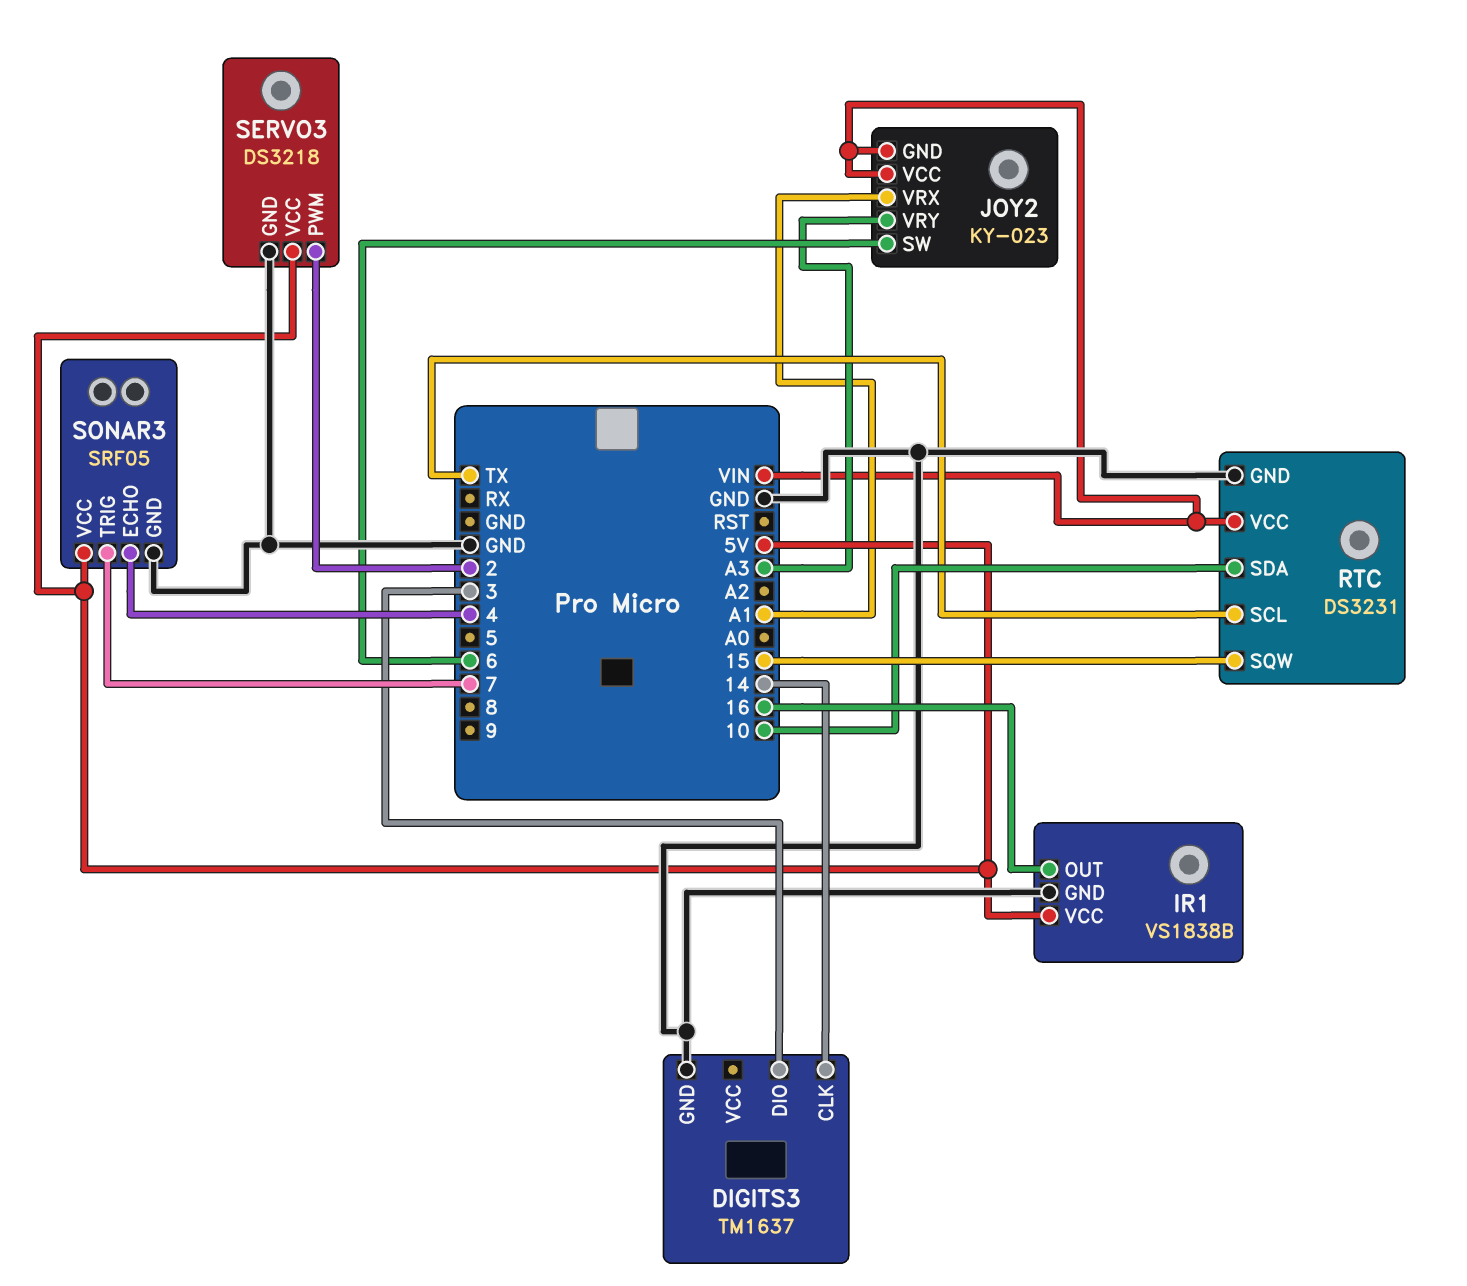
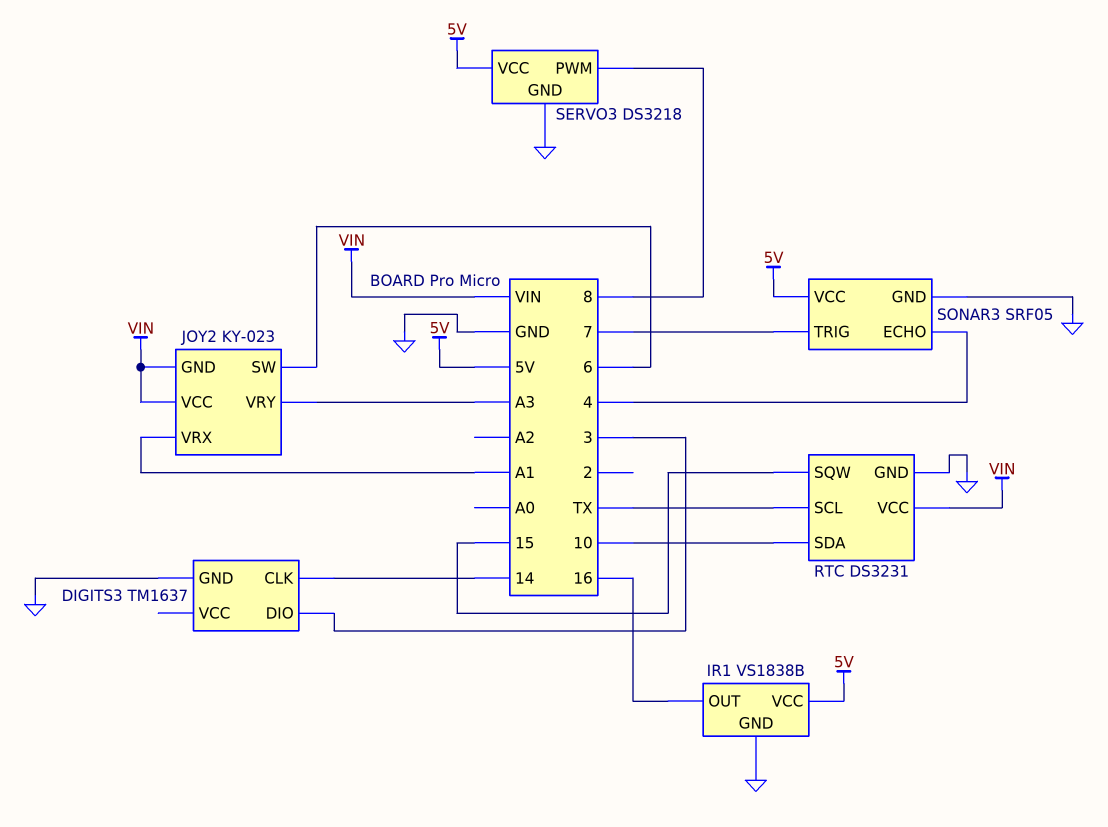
SERVO3 pin PWM: 2 -> 8

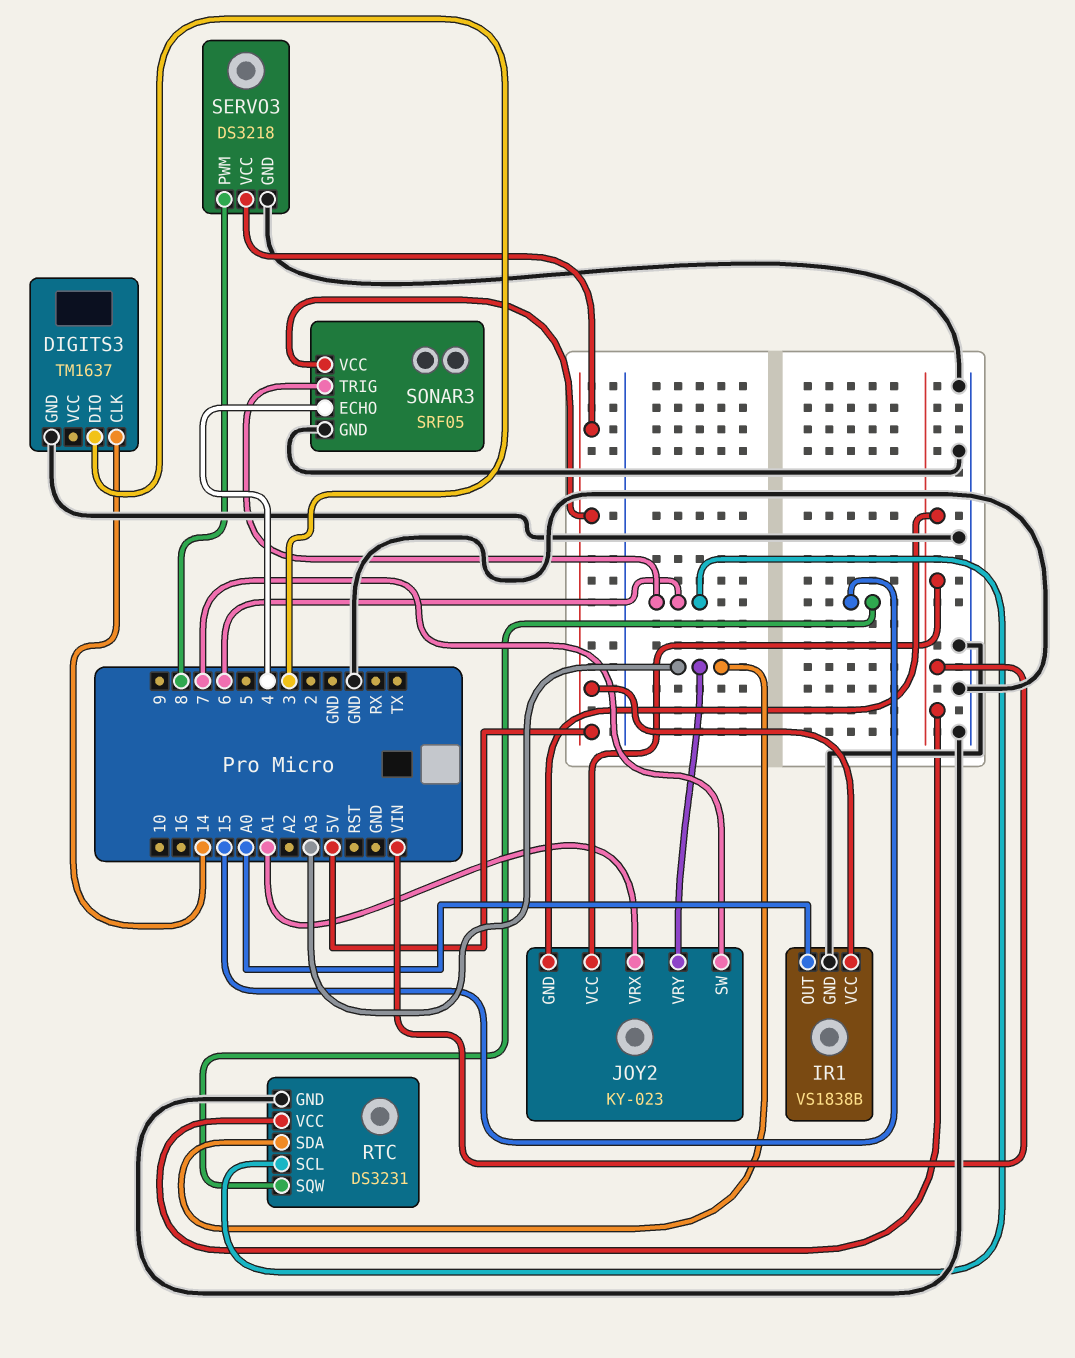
IR1 pin OUT: 16 -> A0
JOY2 pin SW: 6 -> 7
RTC pin SCL: TX -> 6
RTC pin SDA: 10 -> A3
SONAR3 pin TRIG: 7 -> 6

